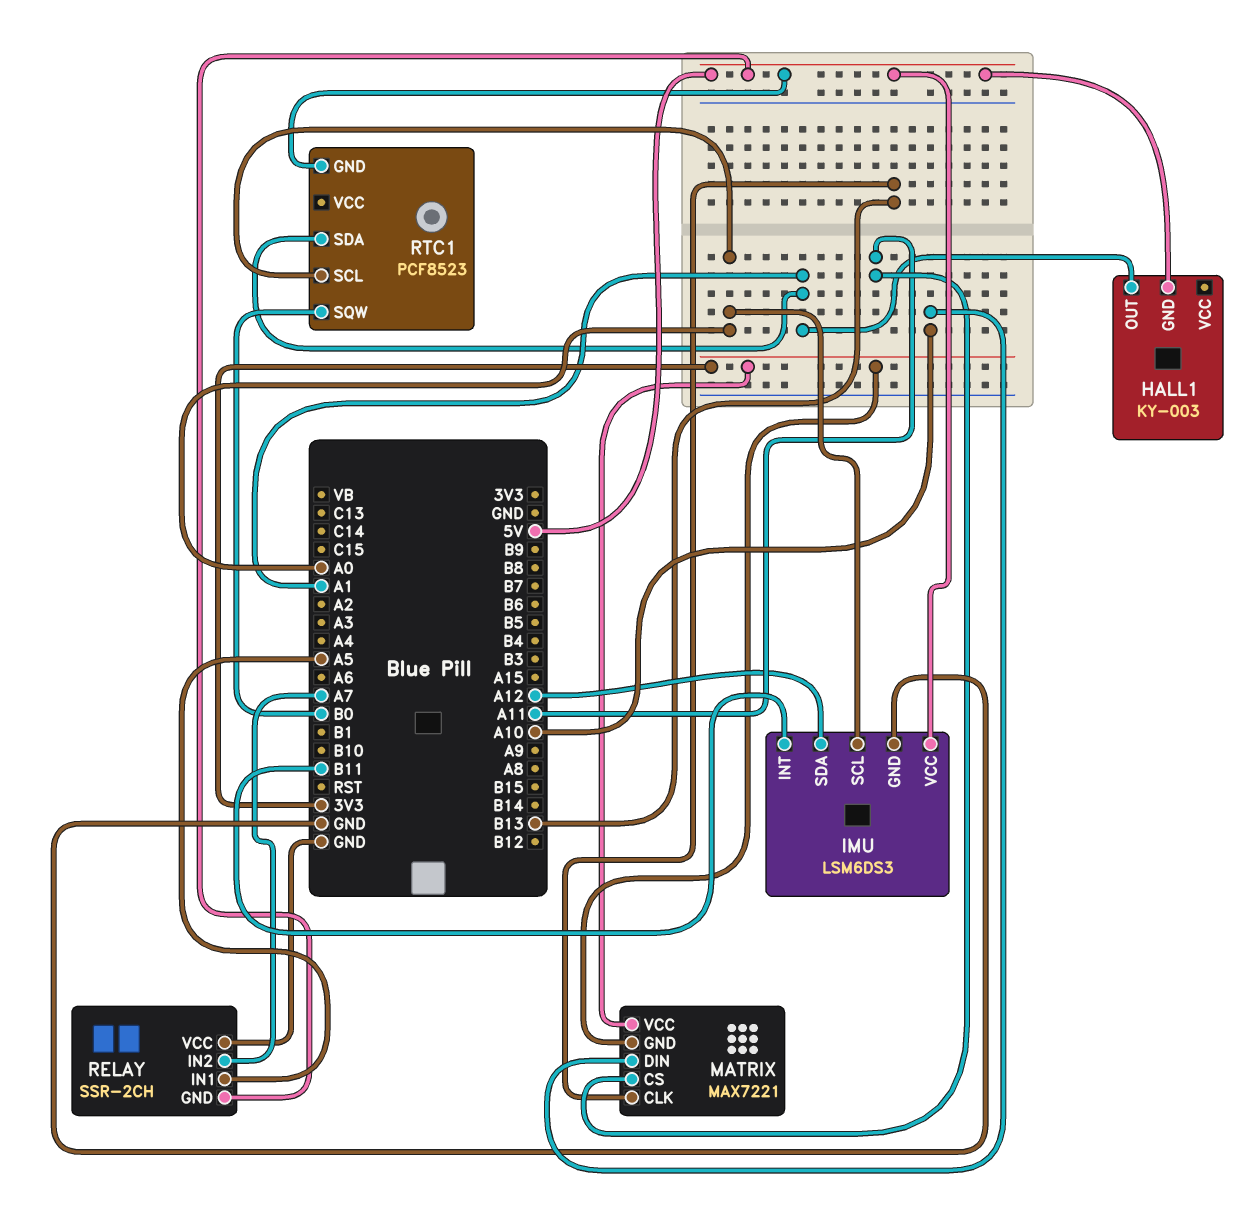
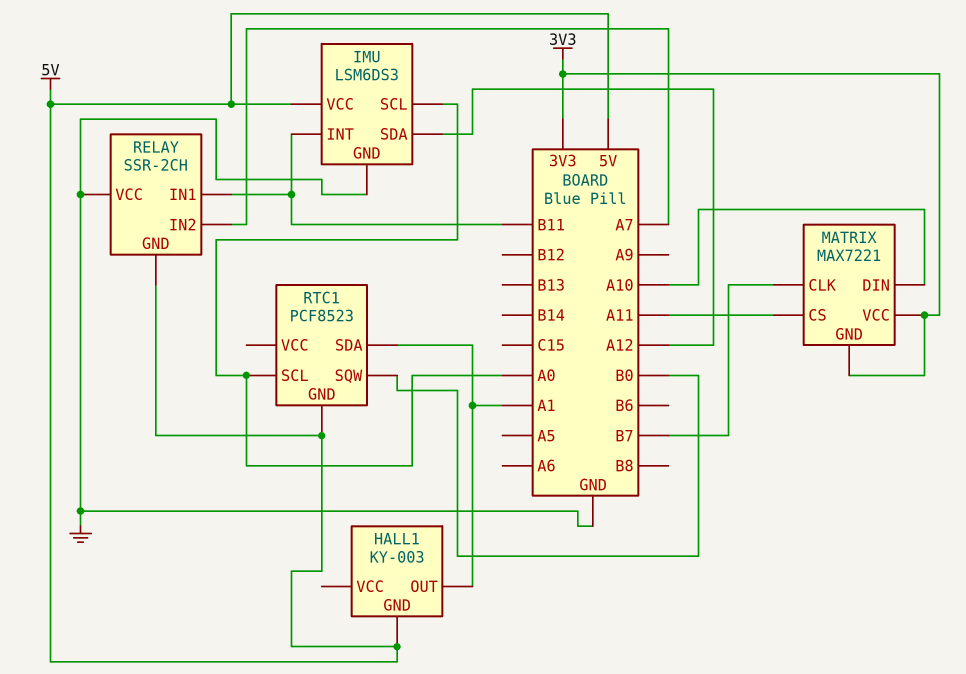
MATRIX pin CLK: B13 -> B7
RELAY pin IN1: A5 -> B11

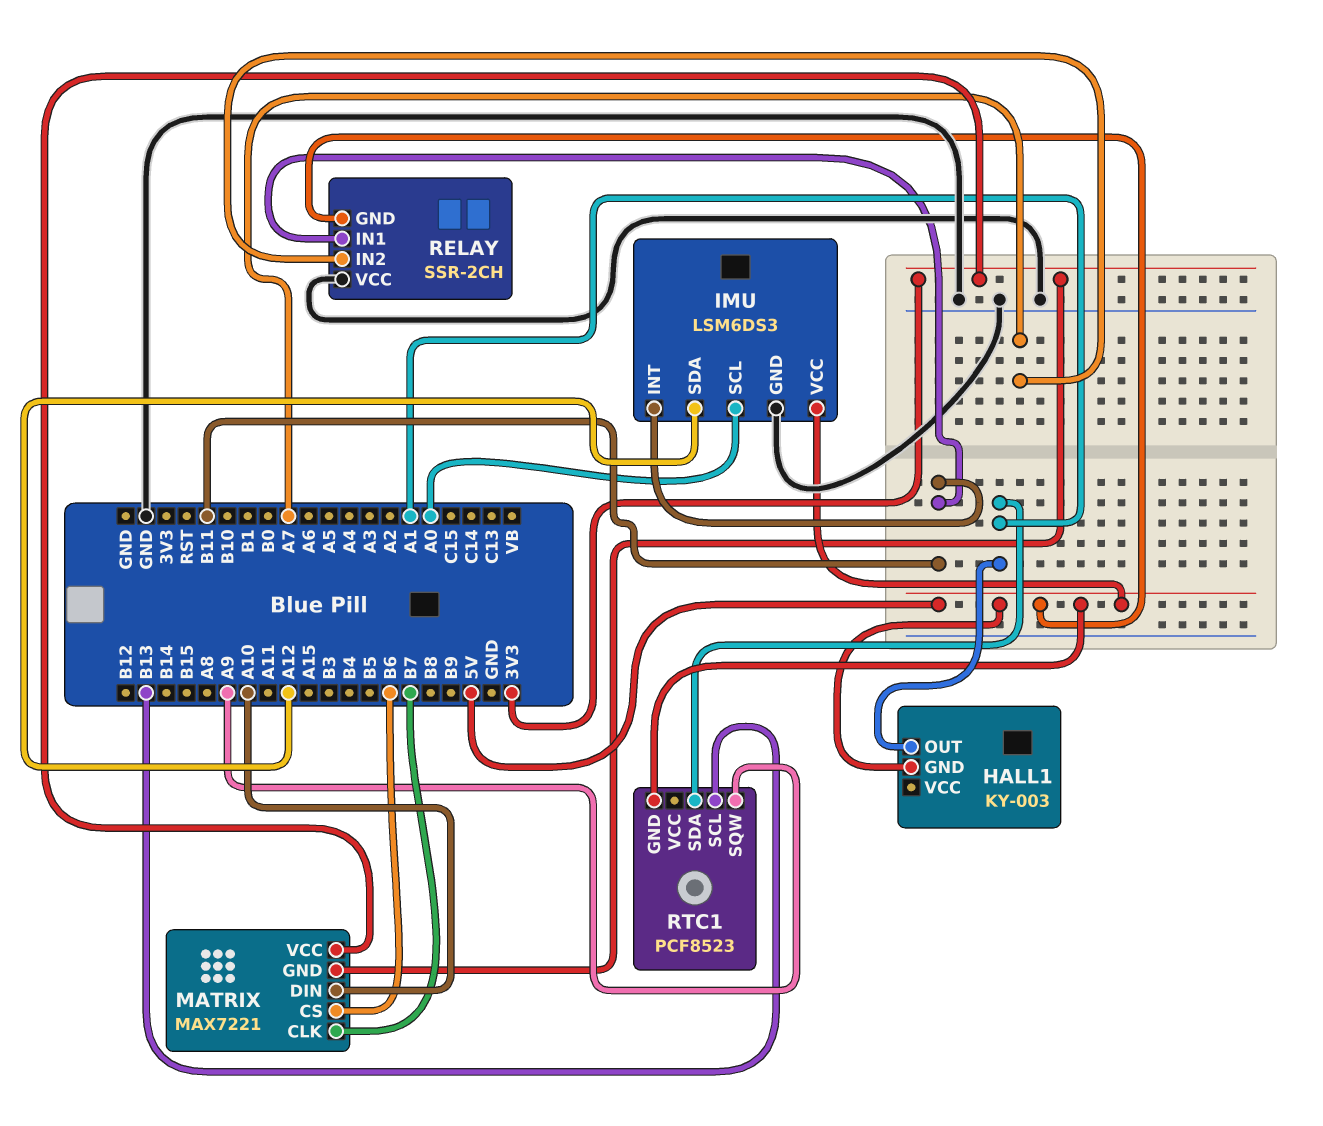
MATRIX pin CS: A11 -> B6
RTC1 pin SCL: A0 -> B13
RTC1 pin SQW: B0 -> A9

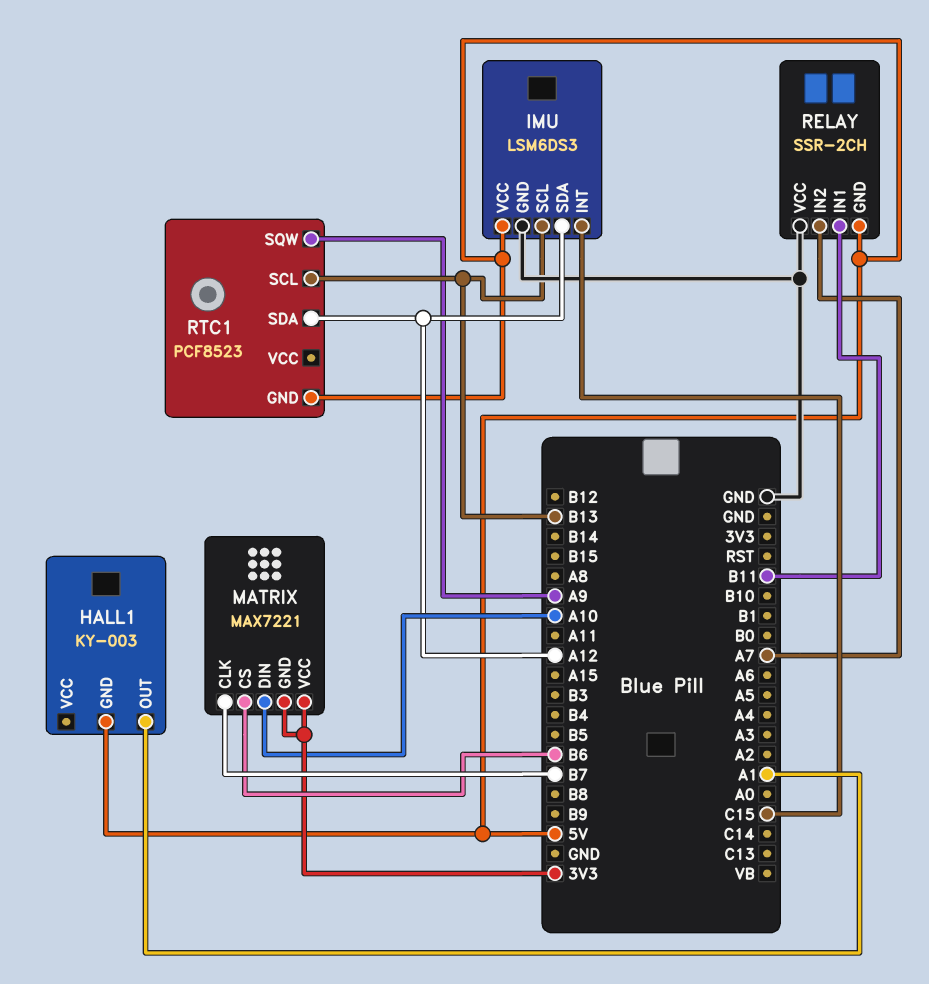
IMU pin INT: B11 -> C15
IMU pin SCL: A0 -> B13
RTC1 pin SDA: A1 -> A12

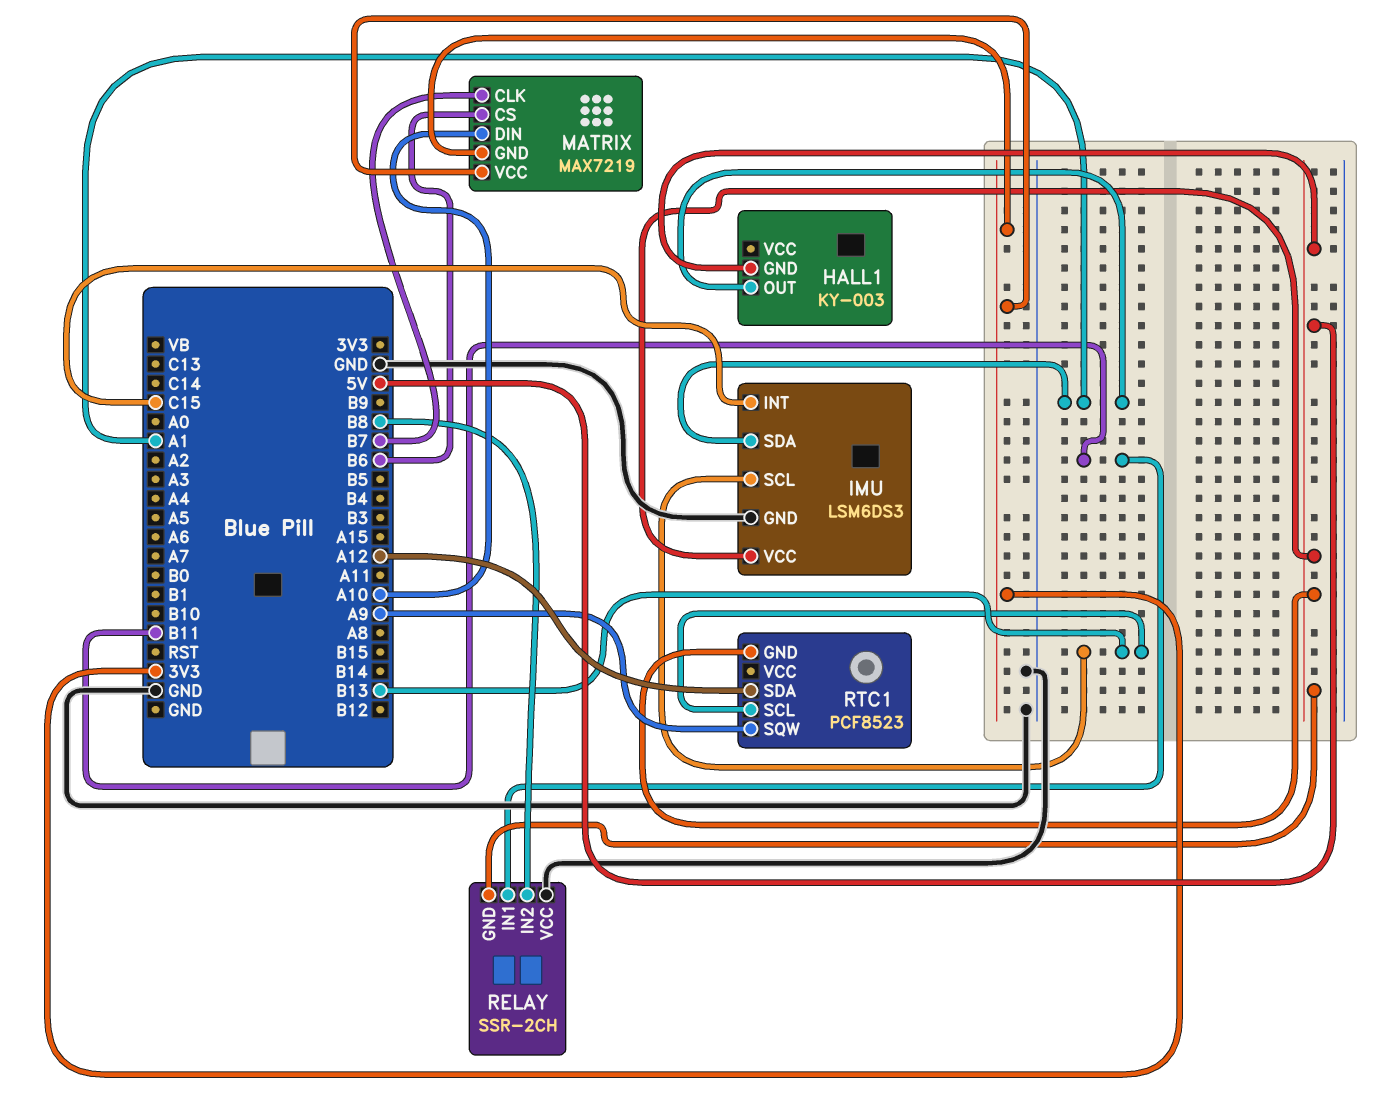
IMU pin SDA: A12 -> A1
MATRIX: MAX7221 -> MAX7219
RELAY pin IN2: A7 -> B8

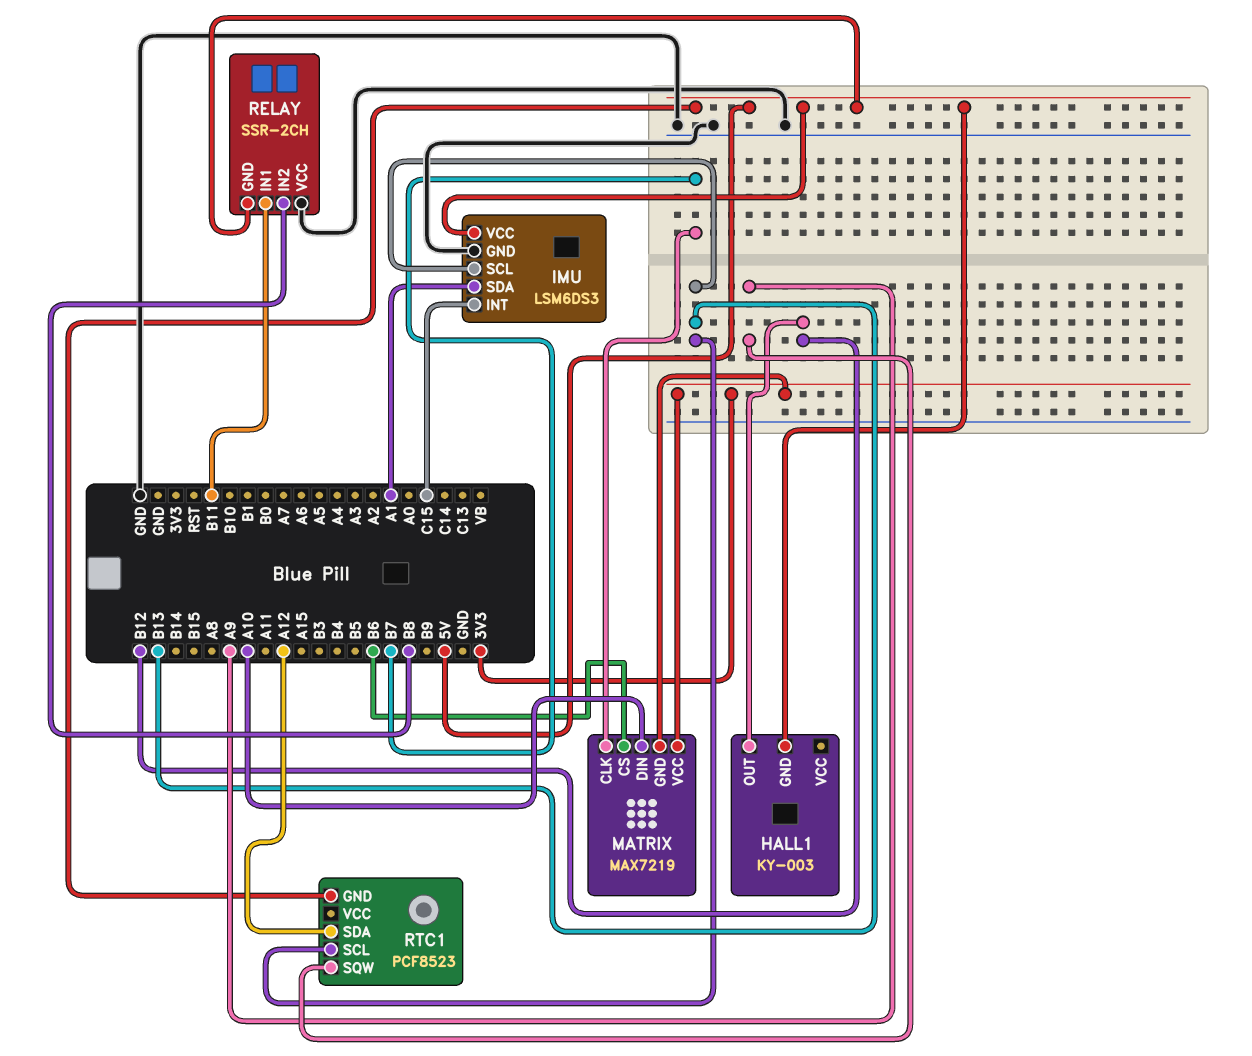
HALL1 pin OUT: A1 -> B12

